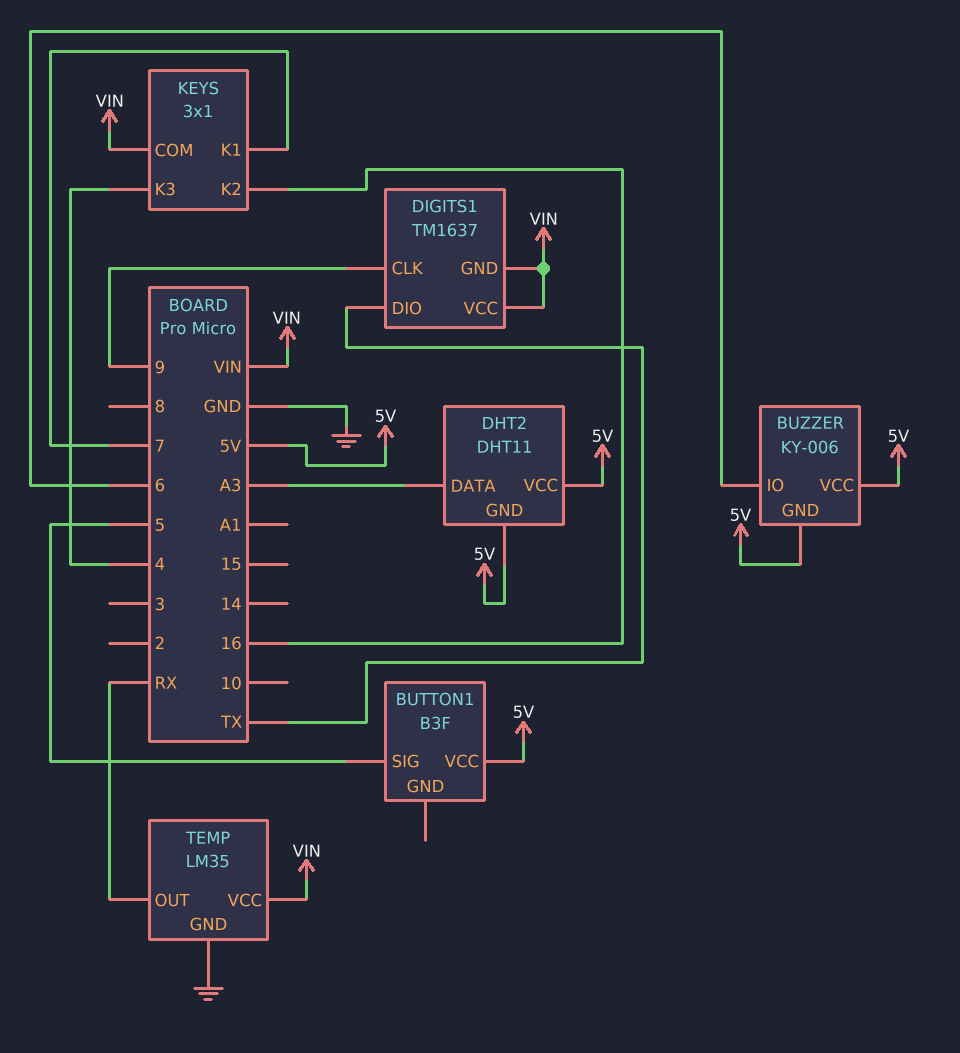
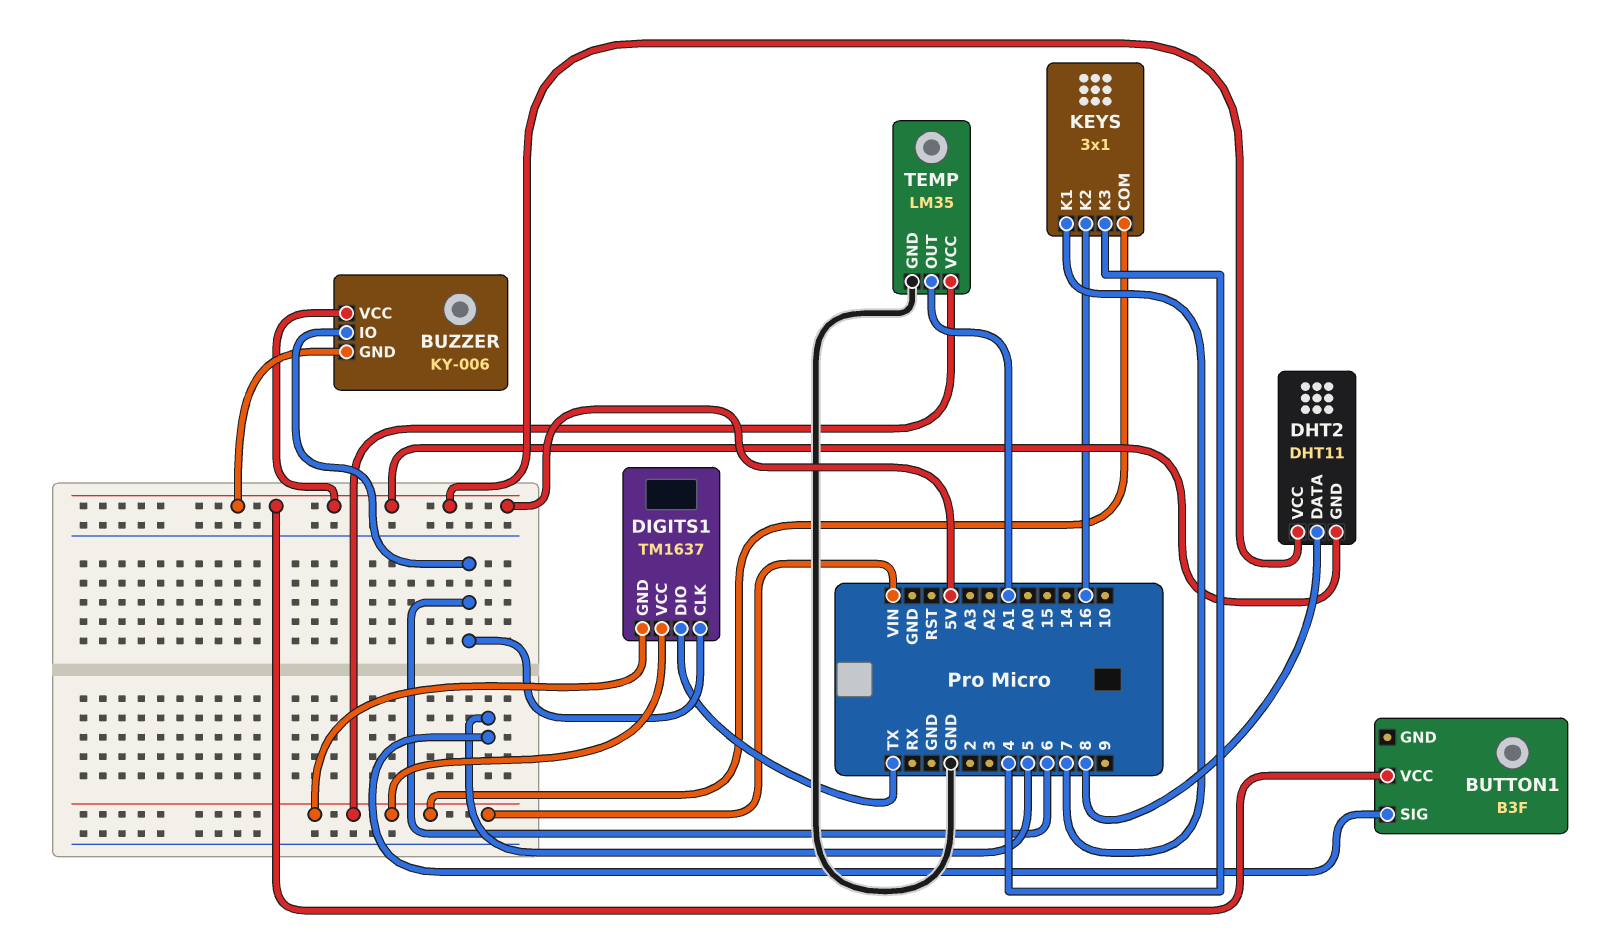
DHT2 pin DATA: A3 -> 8
DIGITS1 pin CLK: 9 -> 6
TEMP pin OUT: RX -> A1

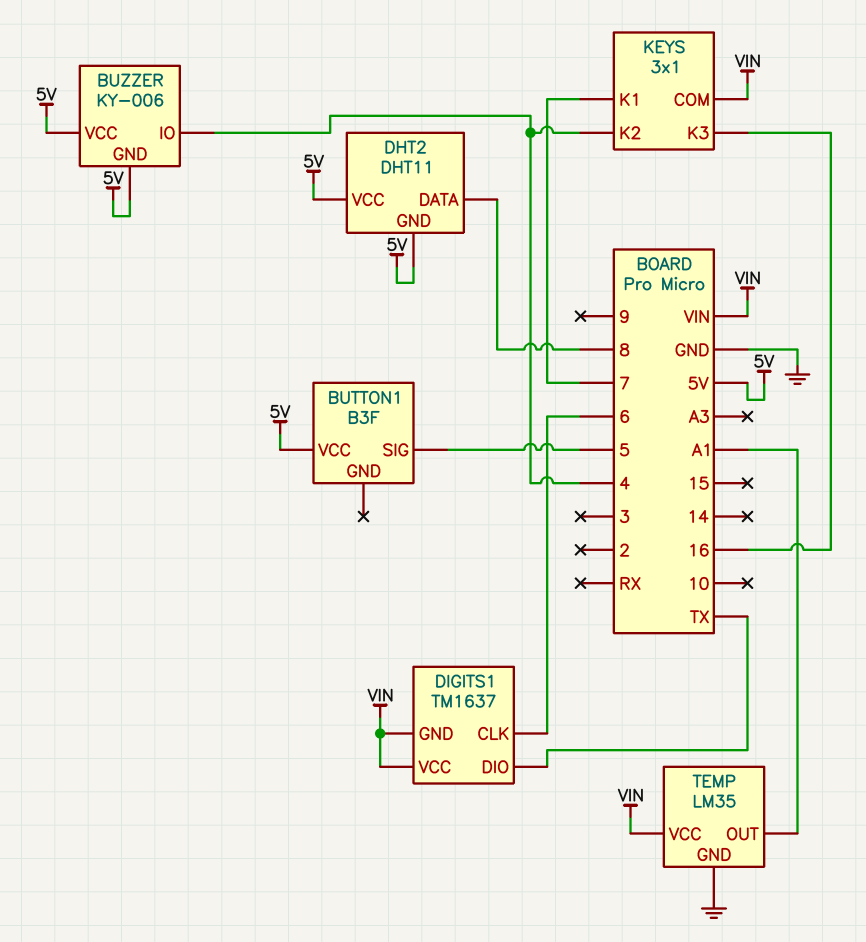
BUZZER pin IO: 6 -> 4
KEYS pin K2: 16 -> 4
KEYS pin K3: 4 -> 16

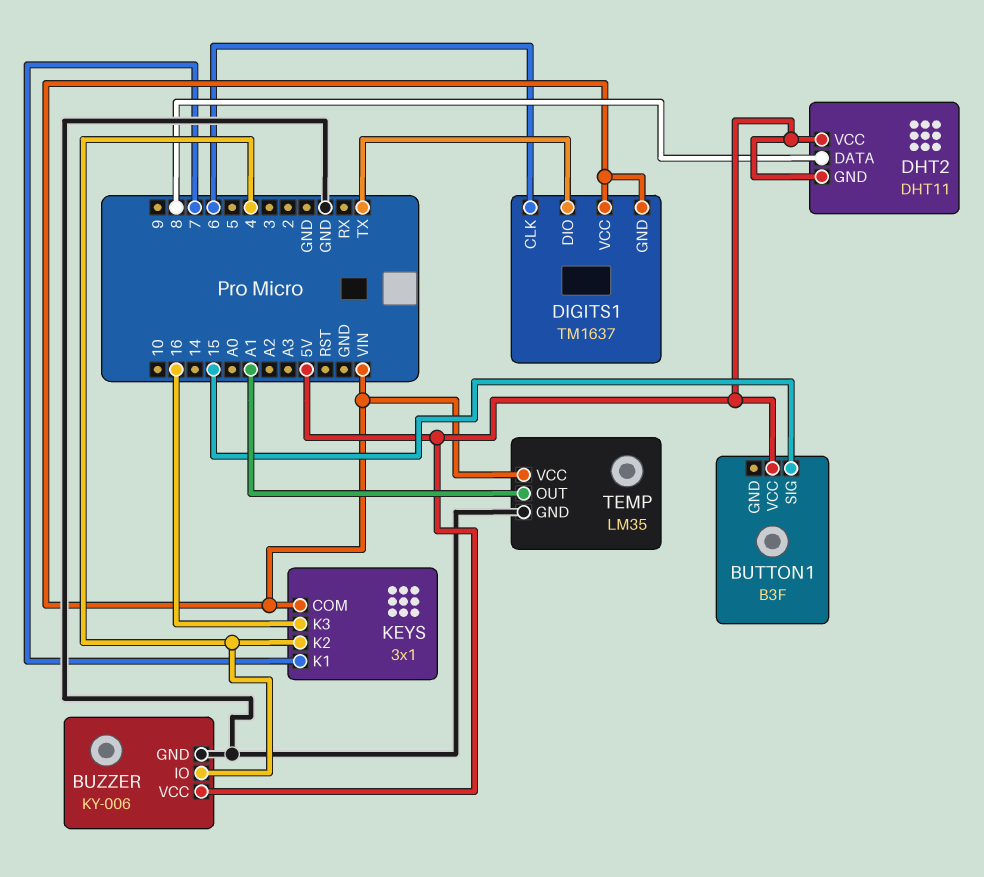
BUTTON1 pin SIG: 5 -> 15
BUZZER pin GND: 5V -> GND

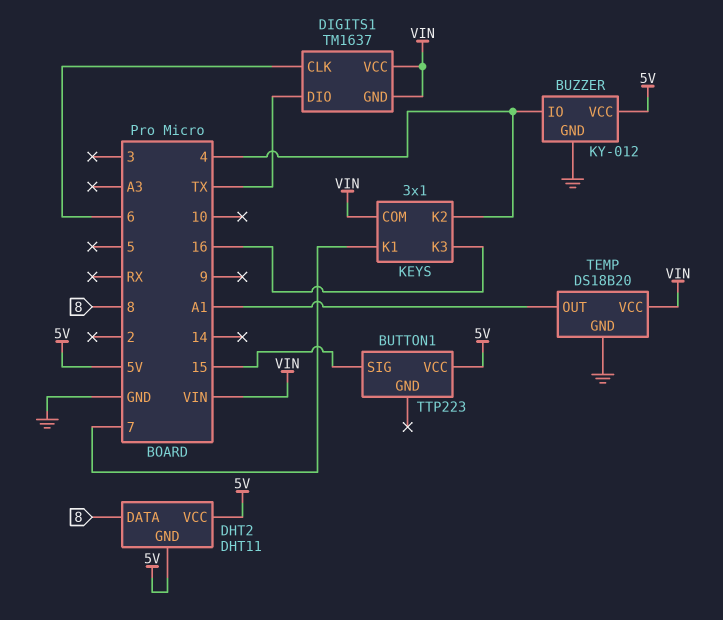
BUTTON1: B3F -> TTP223
BUZZER: KY-006 -> KY-012
TEMP: LM35 -> DS18B20

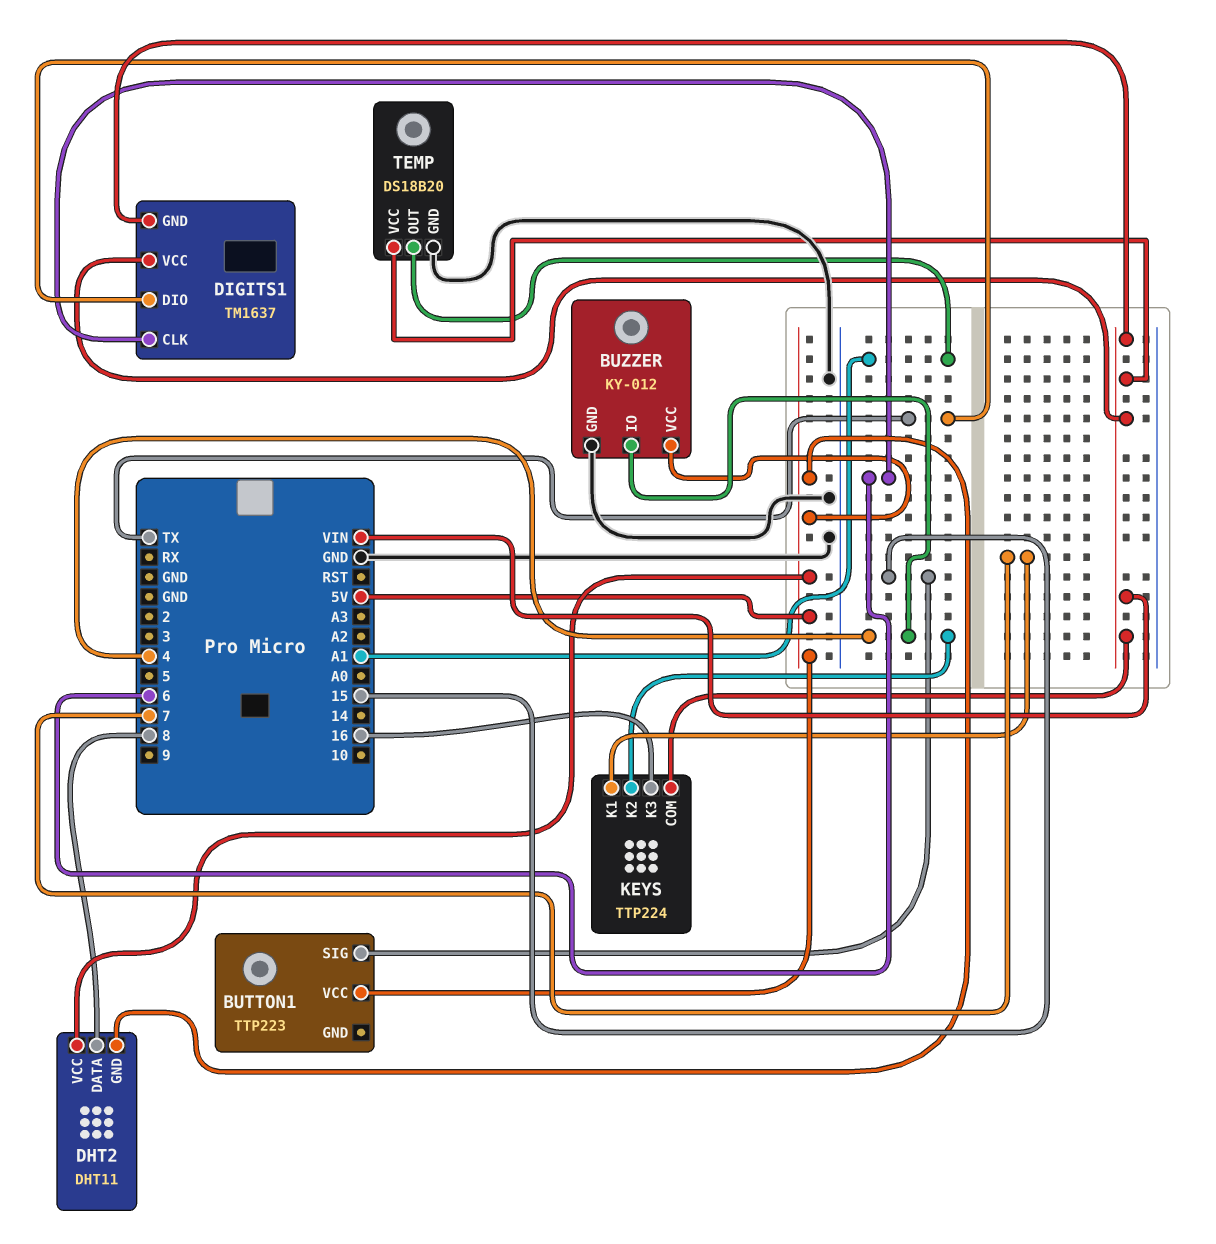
KEYS: 3x1 -> TTP224

